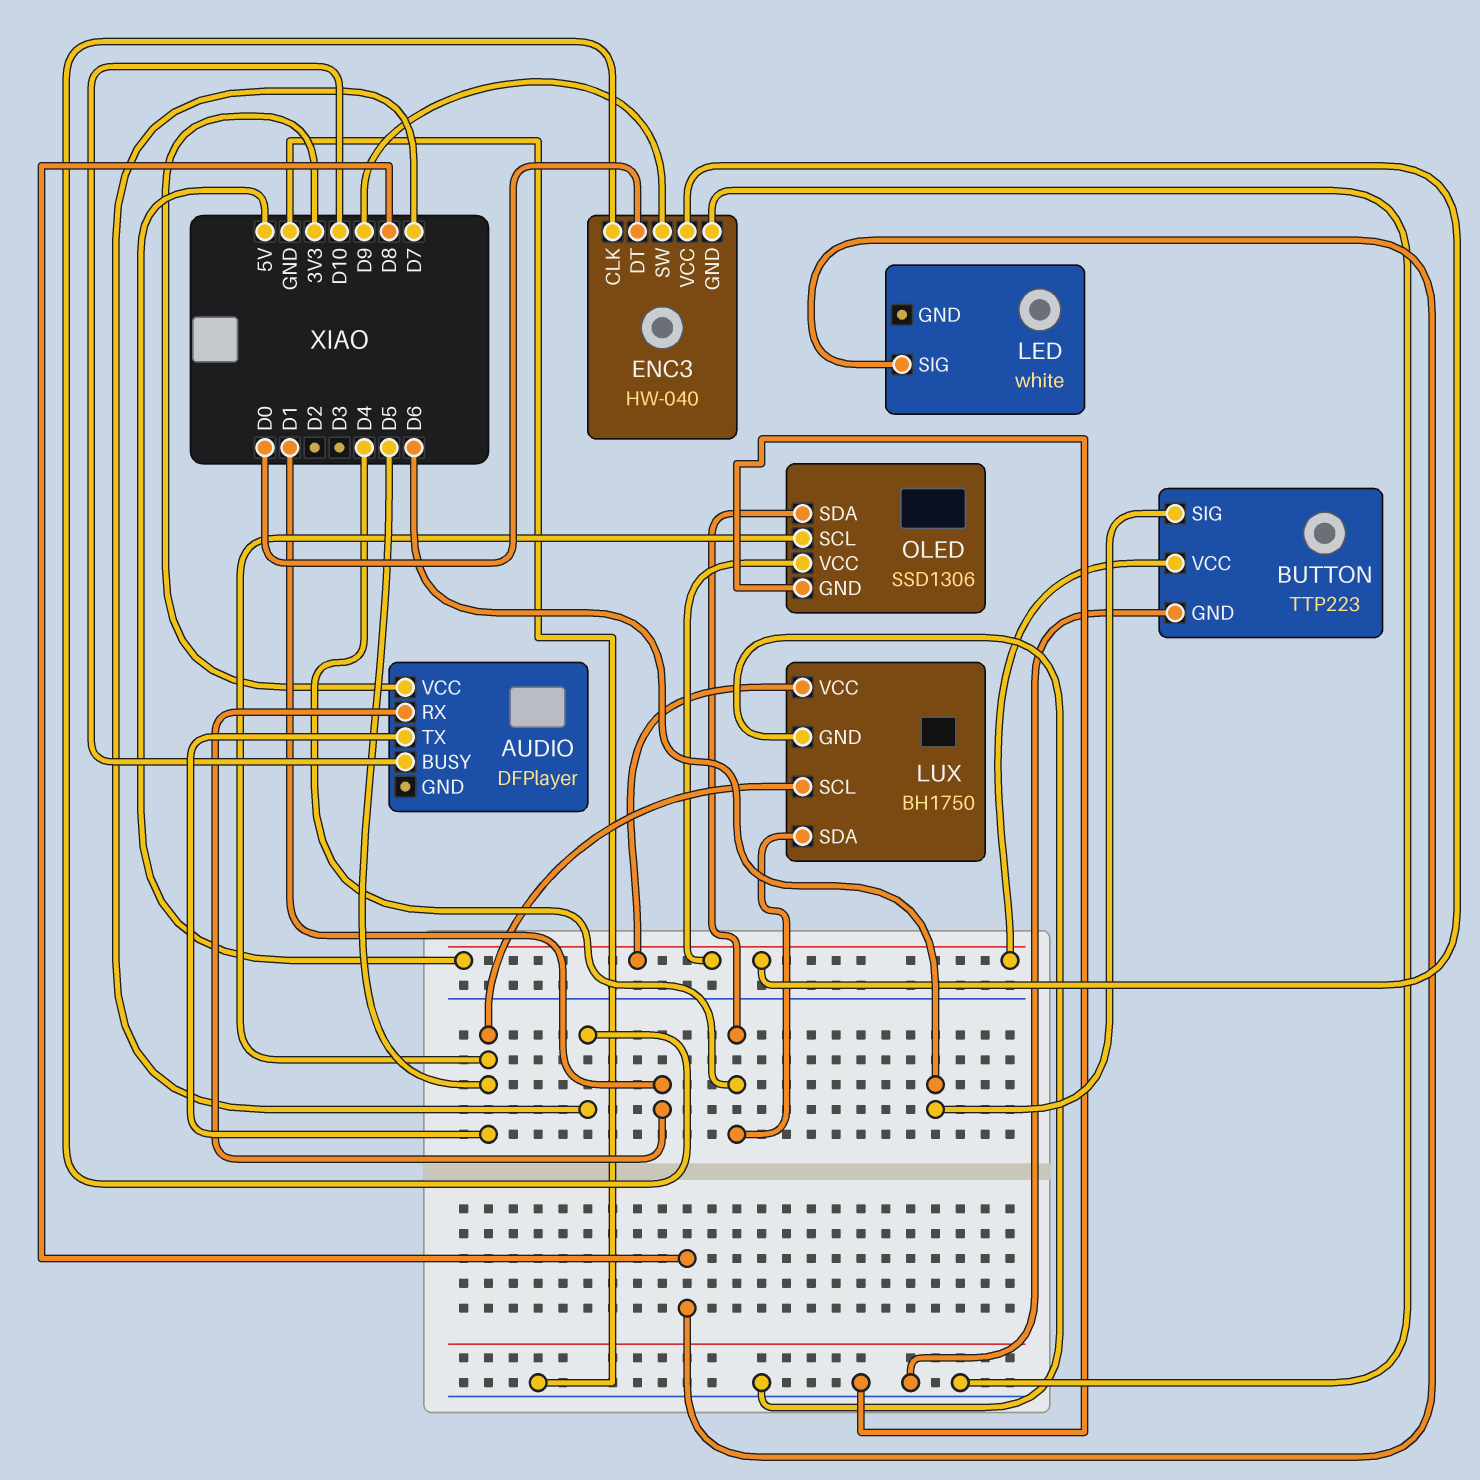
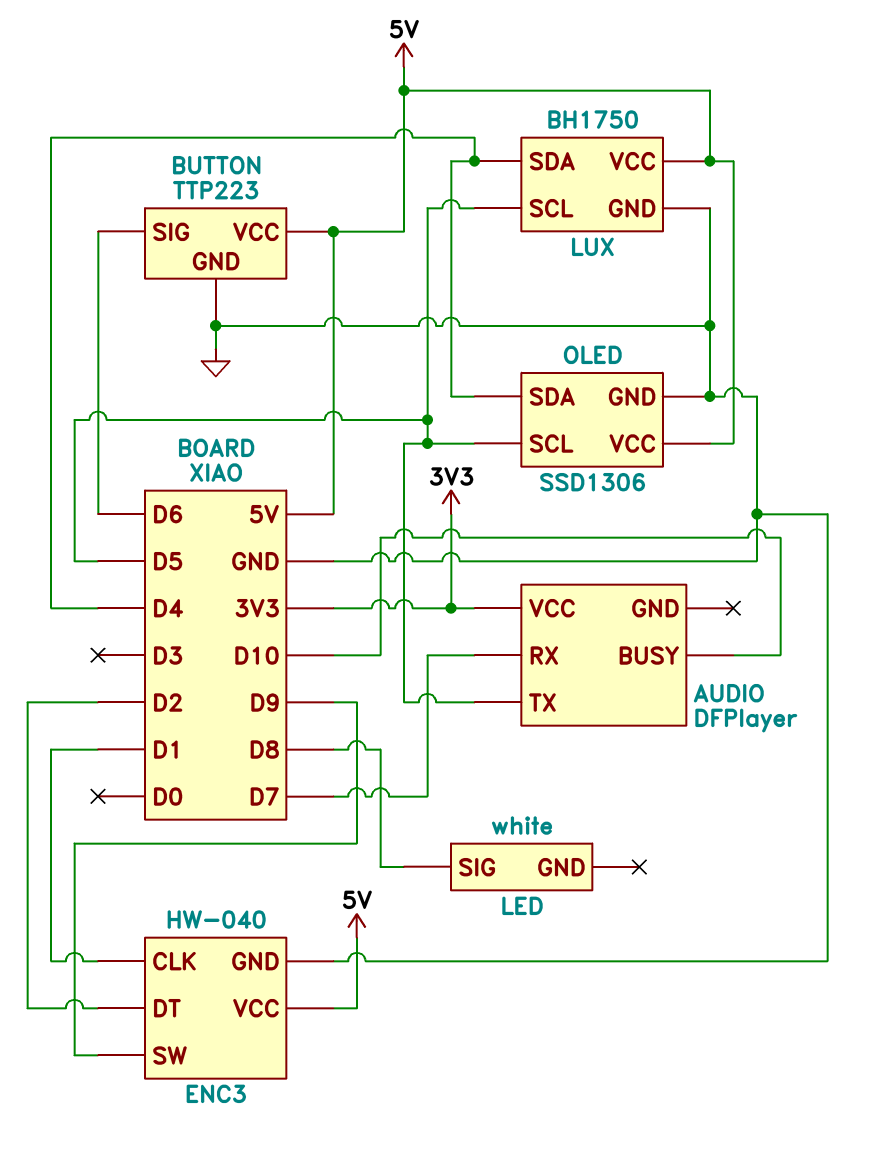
AUDIO pin RX: D1 -> D7
ENC3 pin CLK: D7 -> D1
ENC3 pin DT: D0 -> D2

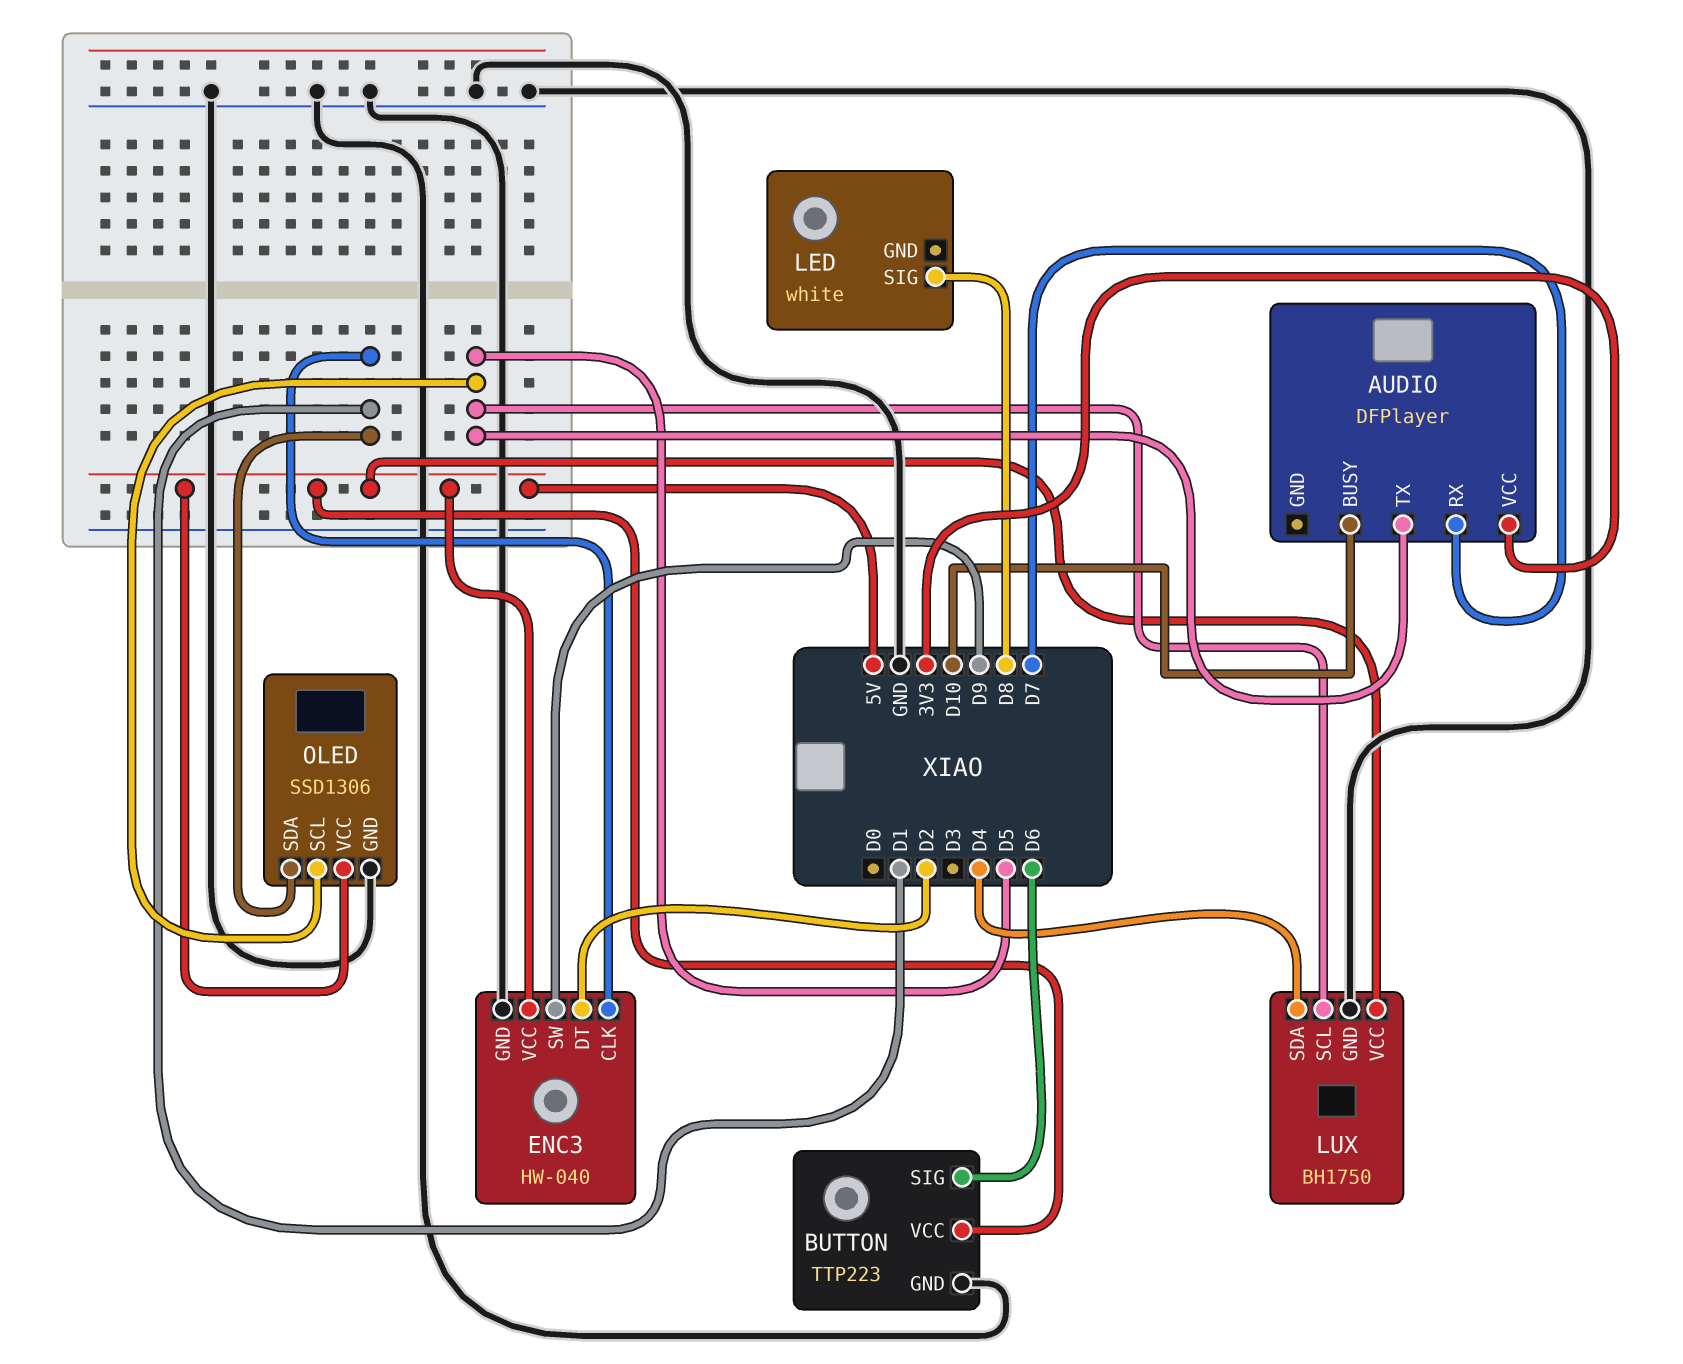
OLED pin SDA: D4 -> D1

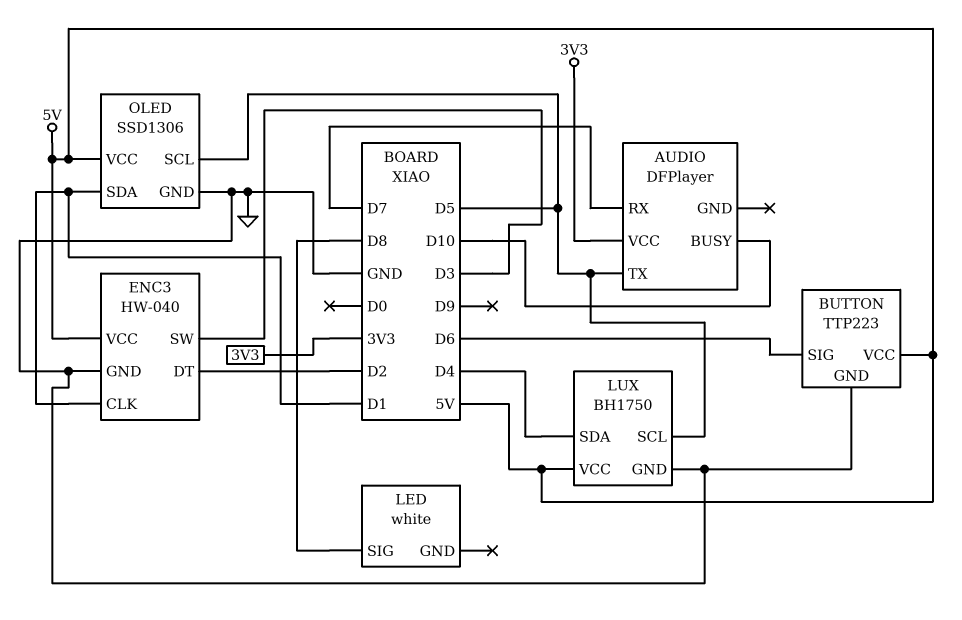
ENC3 pin SW: D9 -> D3

